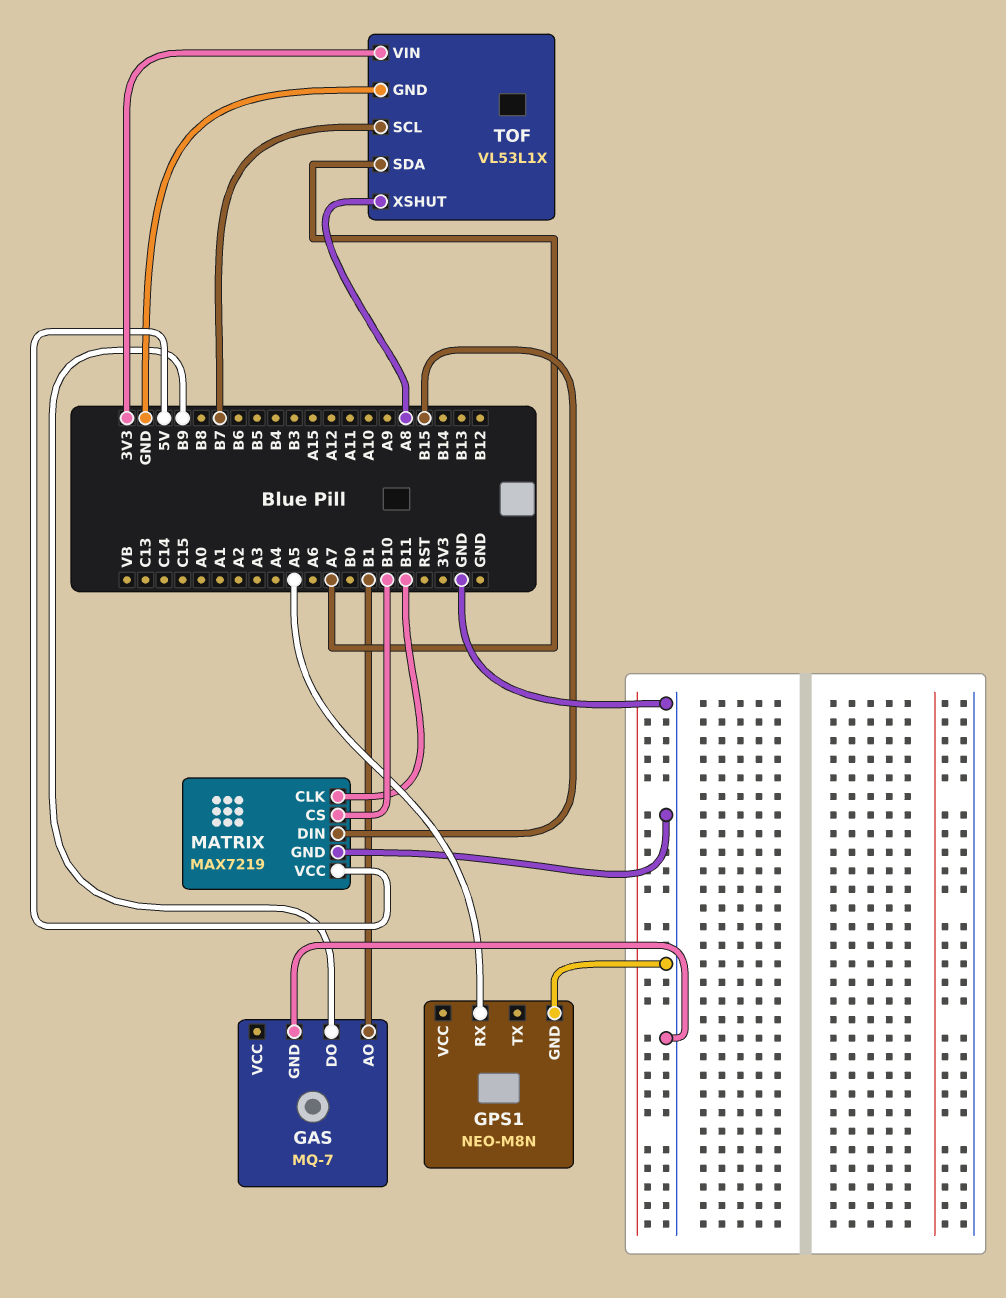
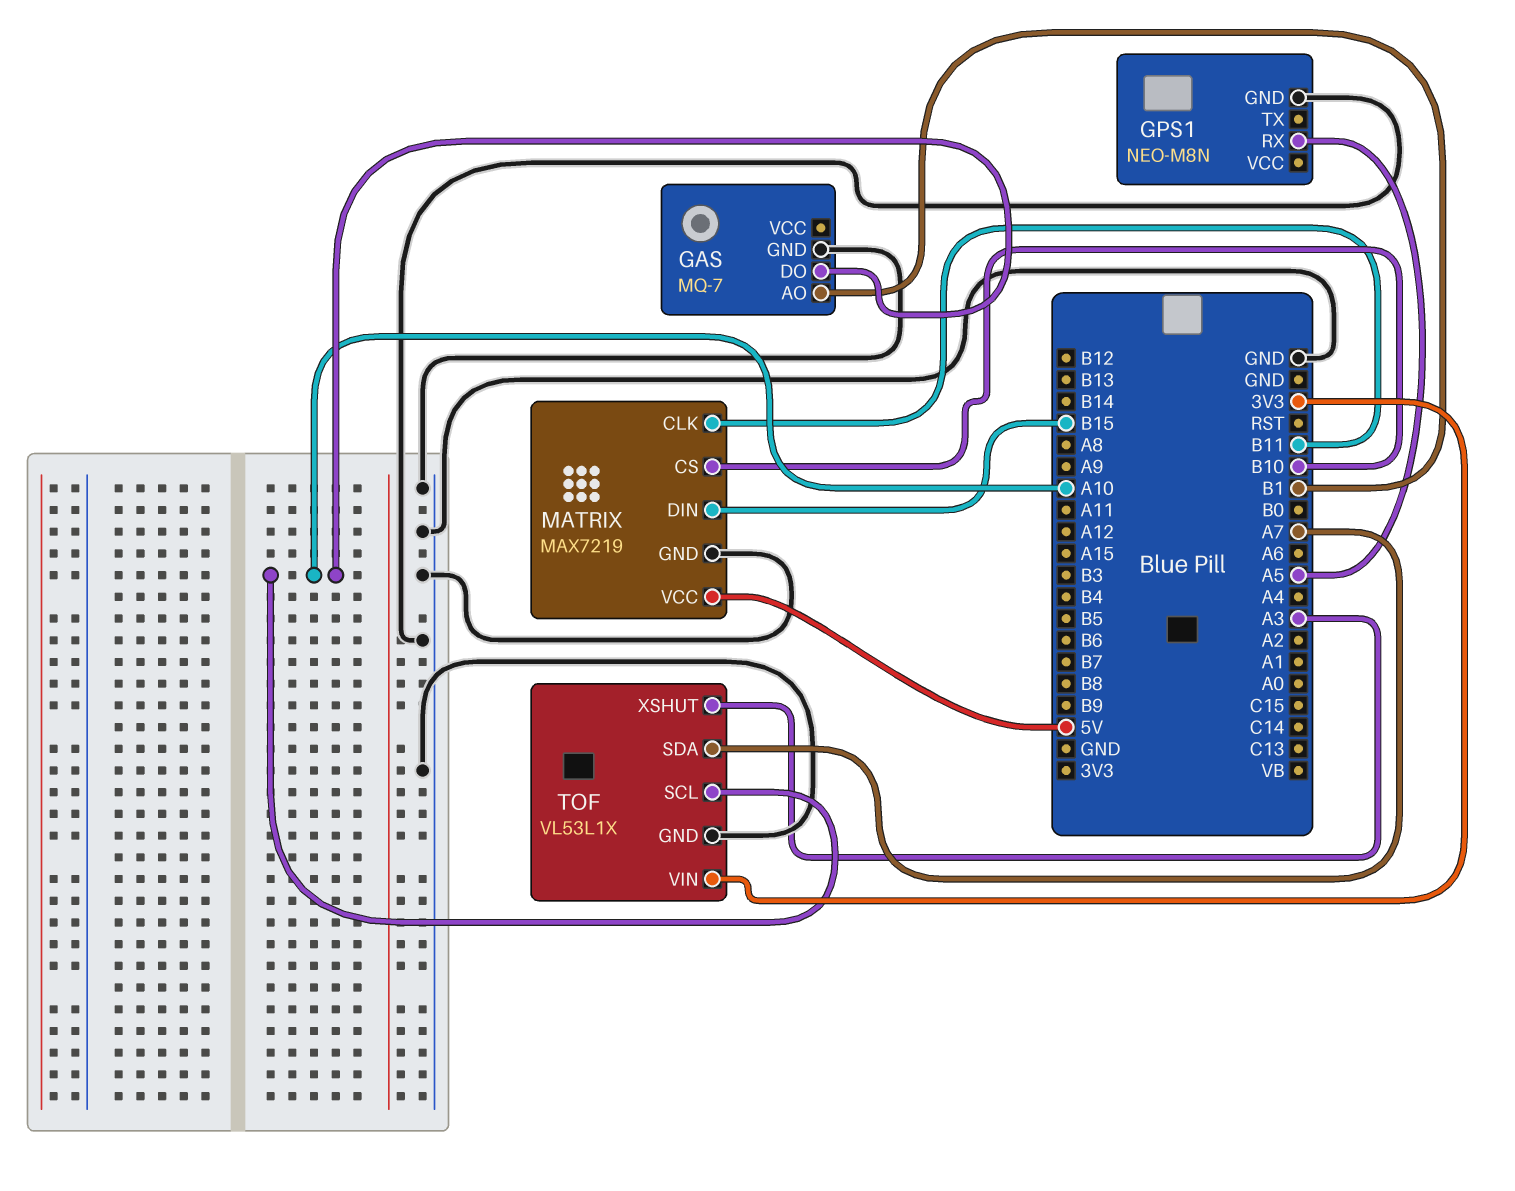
GAS pin DO: B9 -> A10
TOF pin SCL: B7 -> A10
TOF pin XSHUT: A8 -> A3

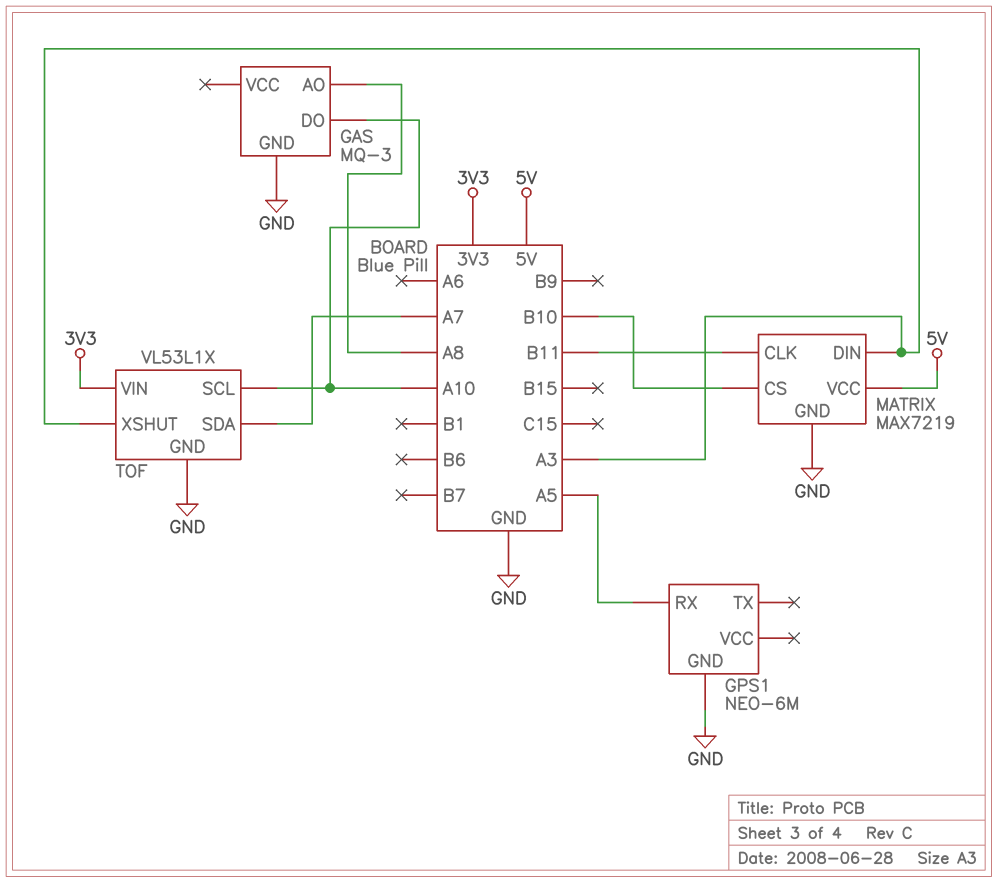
GAS: MQ-7 -> MQ-3
GAS pin AO: B1 -> A8
GPS1: NEO-M8N -> NEO-6M
MATRIX pin DIN: B15 -> A3

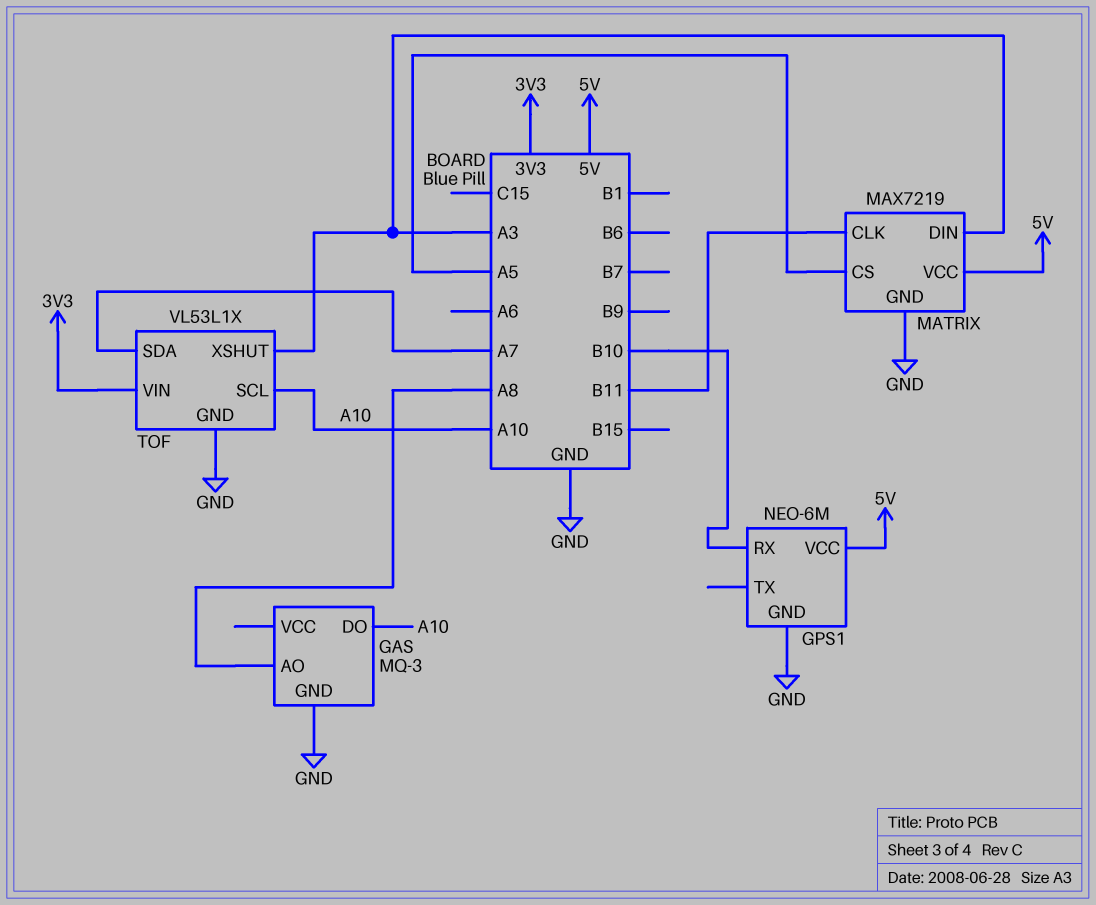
GPS1 pin RX: A5 -> B10
GPS1 pin VCC: none -> 5V
MATRIX pin CS: B10 -> A5

